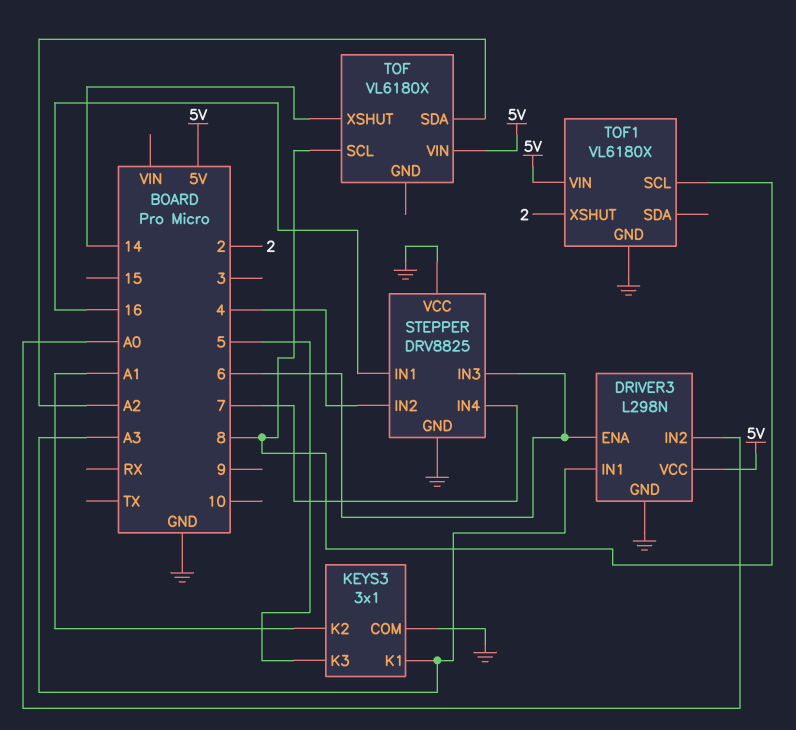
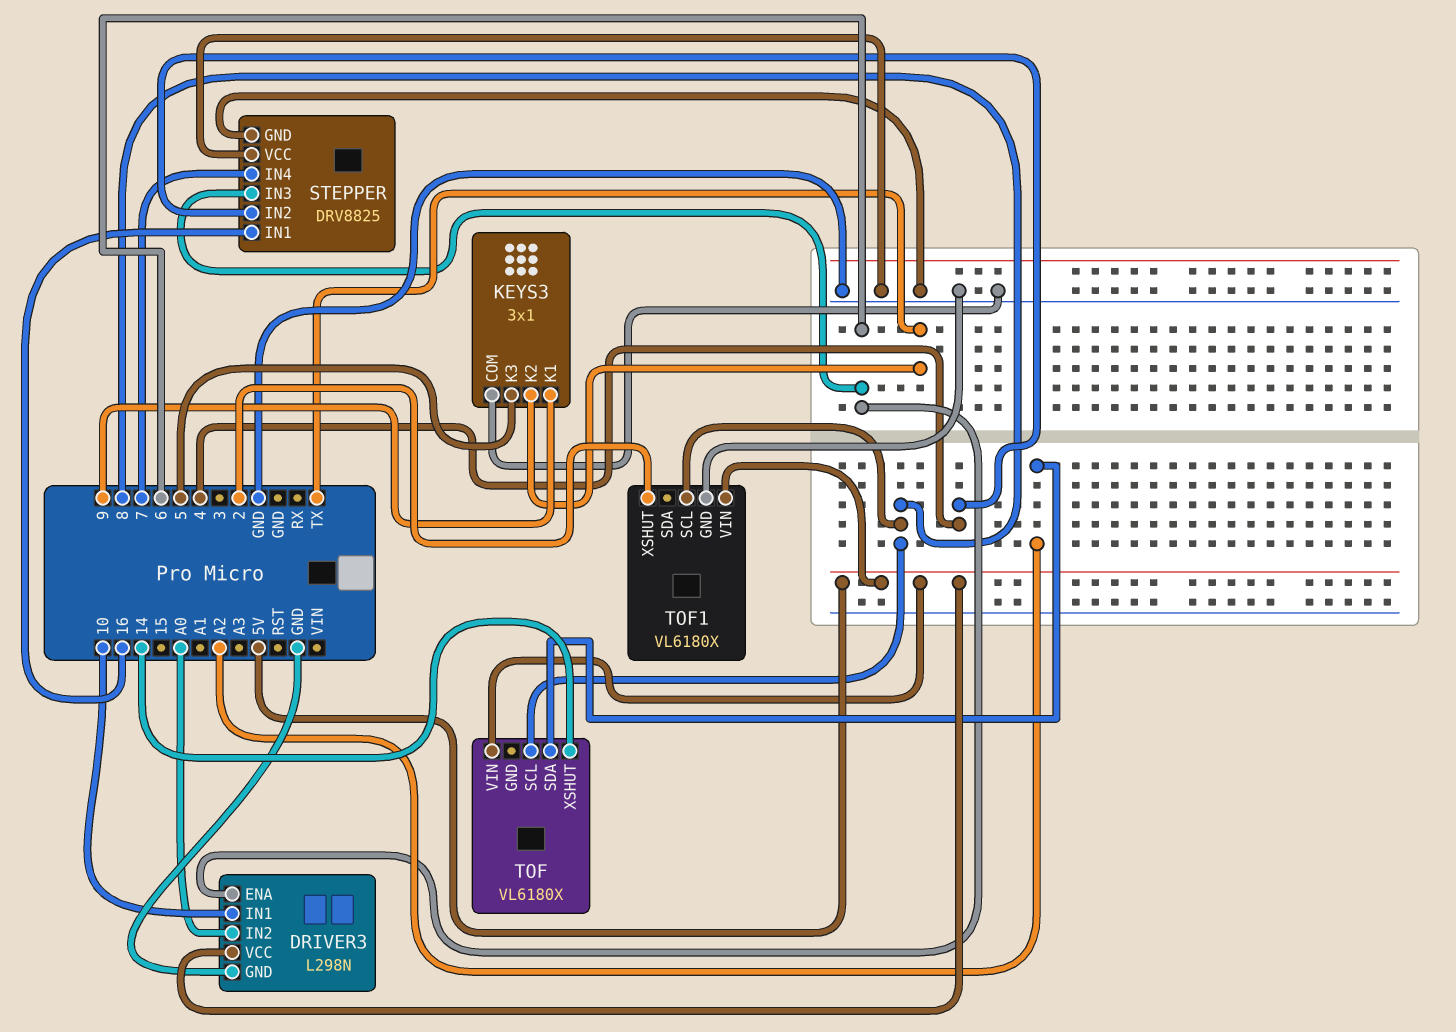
DRIVER3 pin IN1: A3 -> 10
KEYS3 pin K1: A3 -> 9
KEYS3 pin K2: A1 -> TX

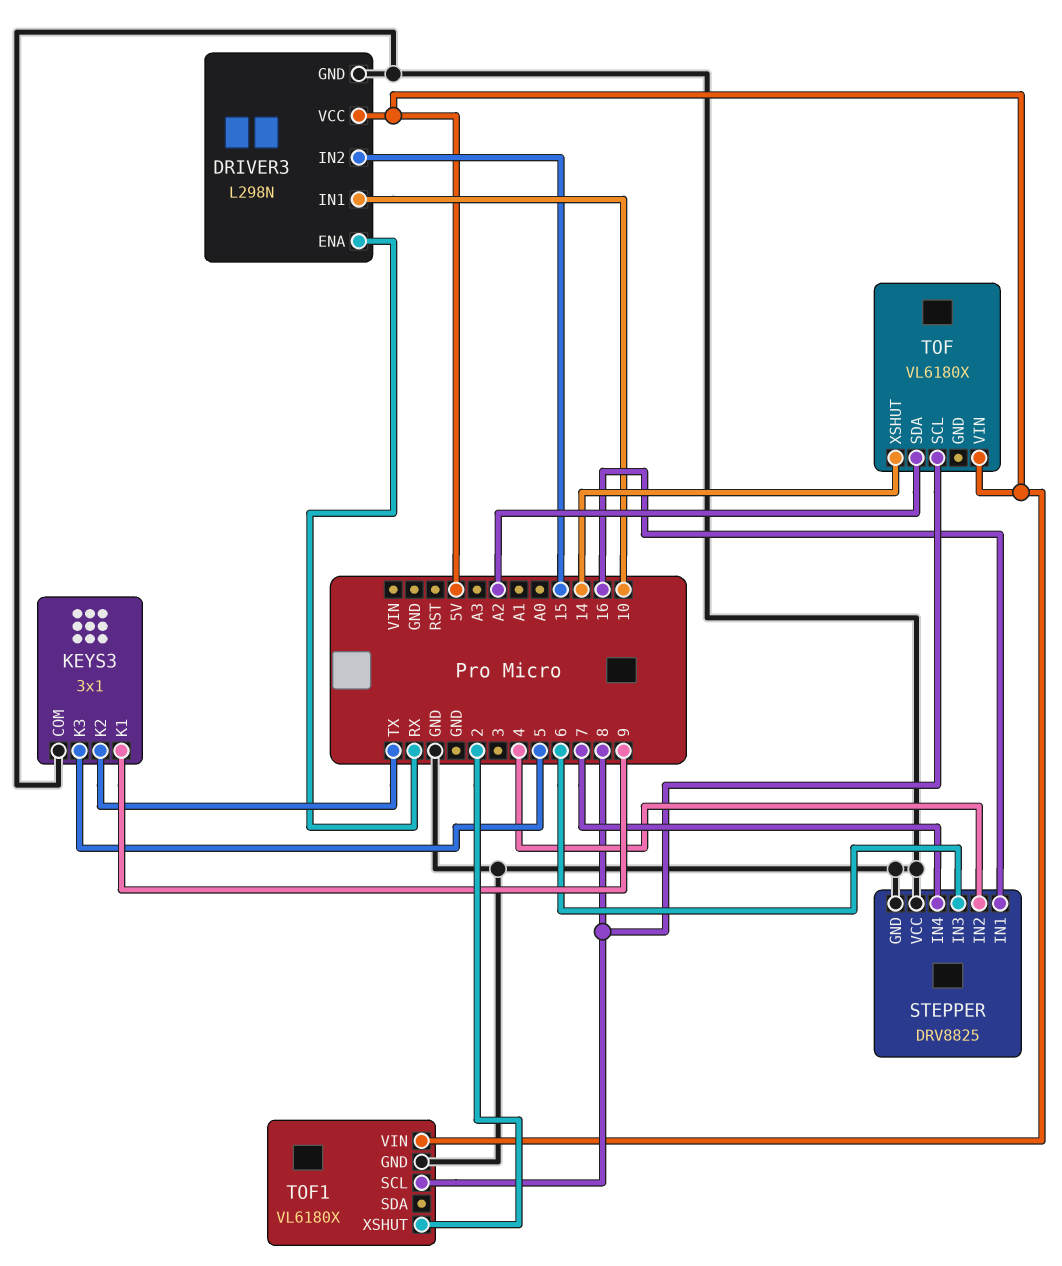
DRIVER3 pin ENA: 6 -> RX
DRIVER3 pin IN2: A0 -> 15

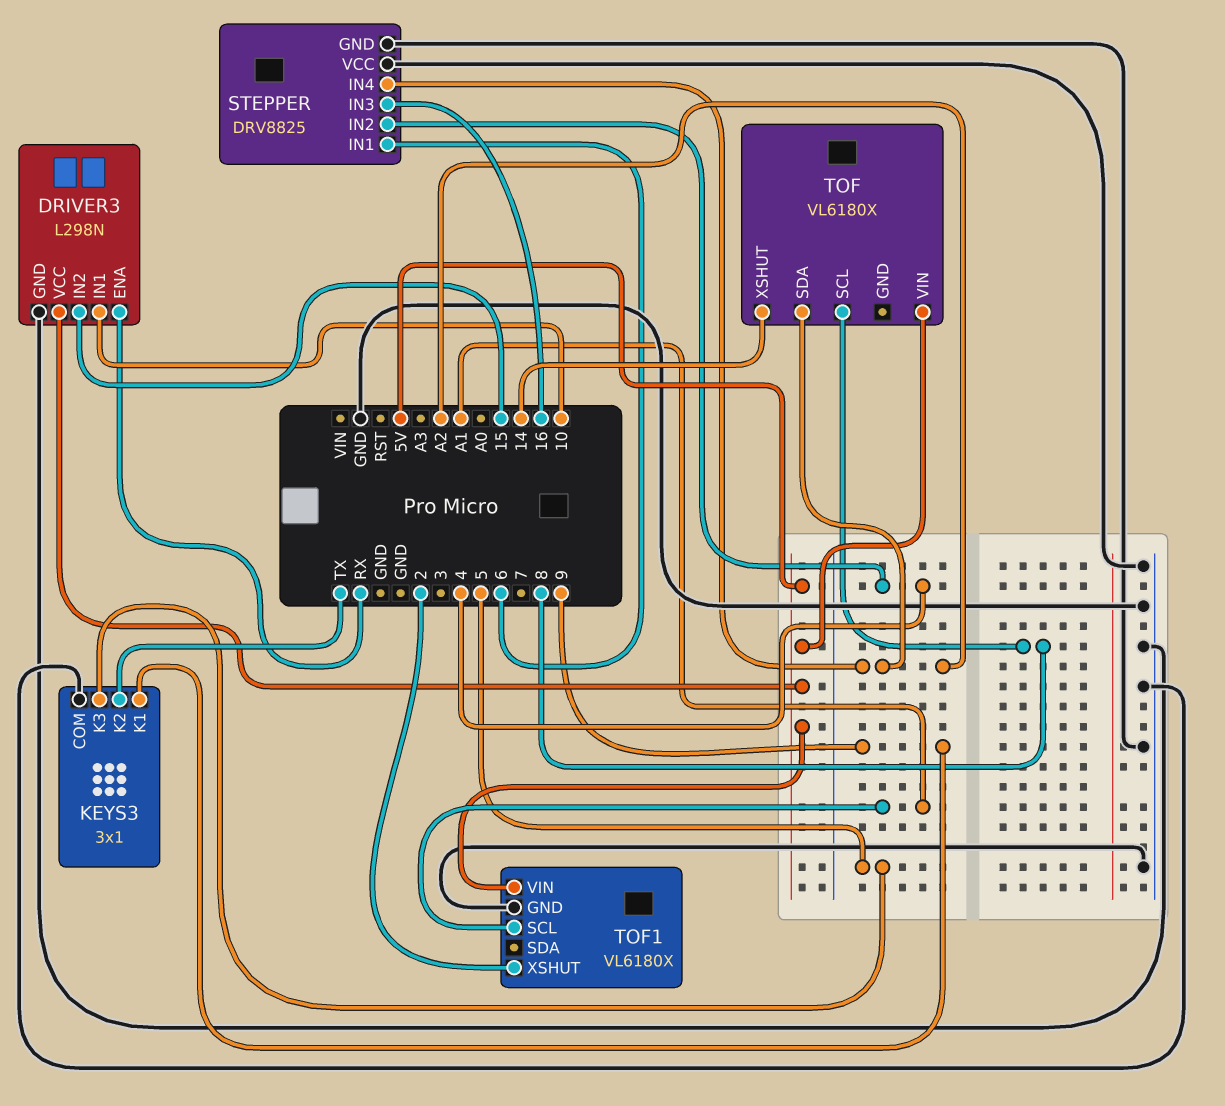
STEPPER pin IN1: 16 -> 6
STEPPER pin IN3: 6 -> 16
STEPPER pin IN4: 7 -> A2
TOF1 pin SCL: 8 -> A1

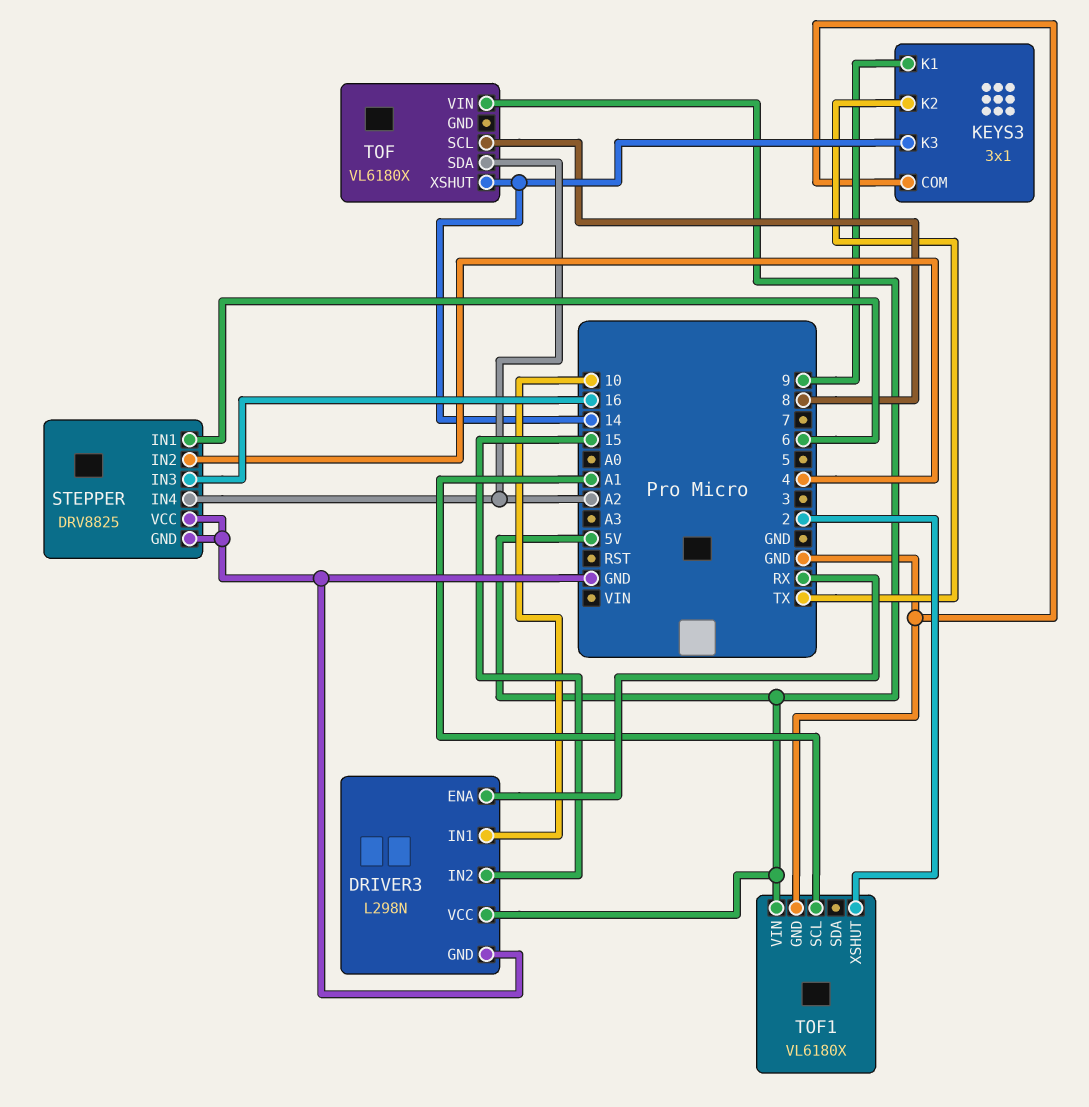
KEYS3 pin K3: 5 -> 14

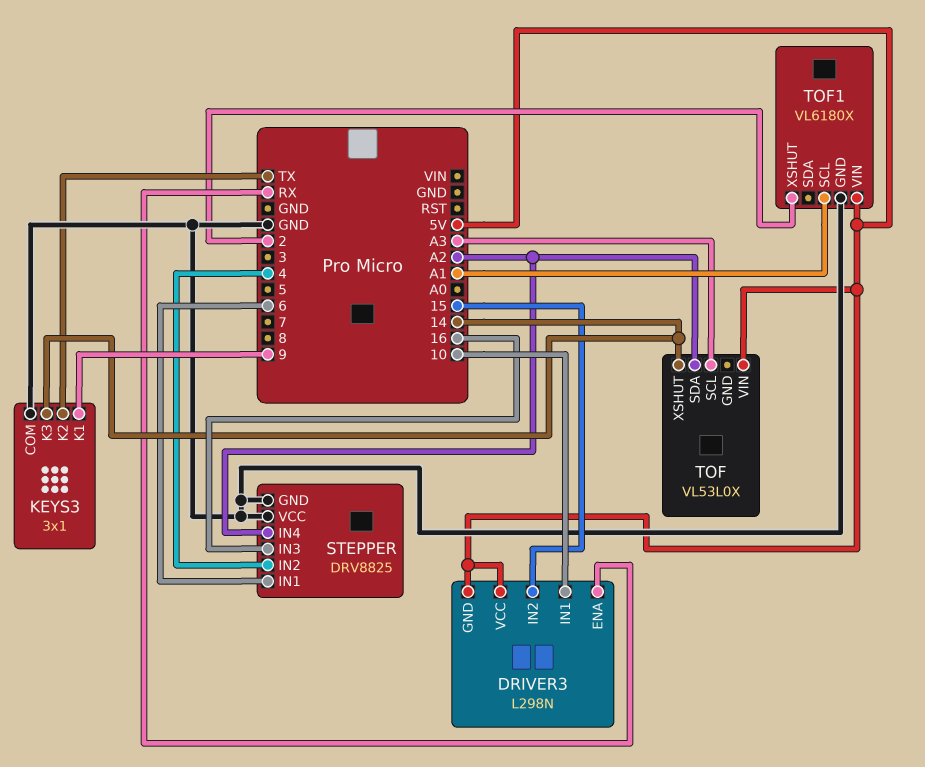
DRIVER3 pin GND: GND -> 5V
TOF: VL6180X -> VL53L0X
TOF pin SCL: 8 -> A3

